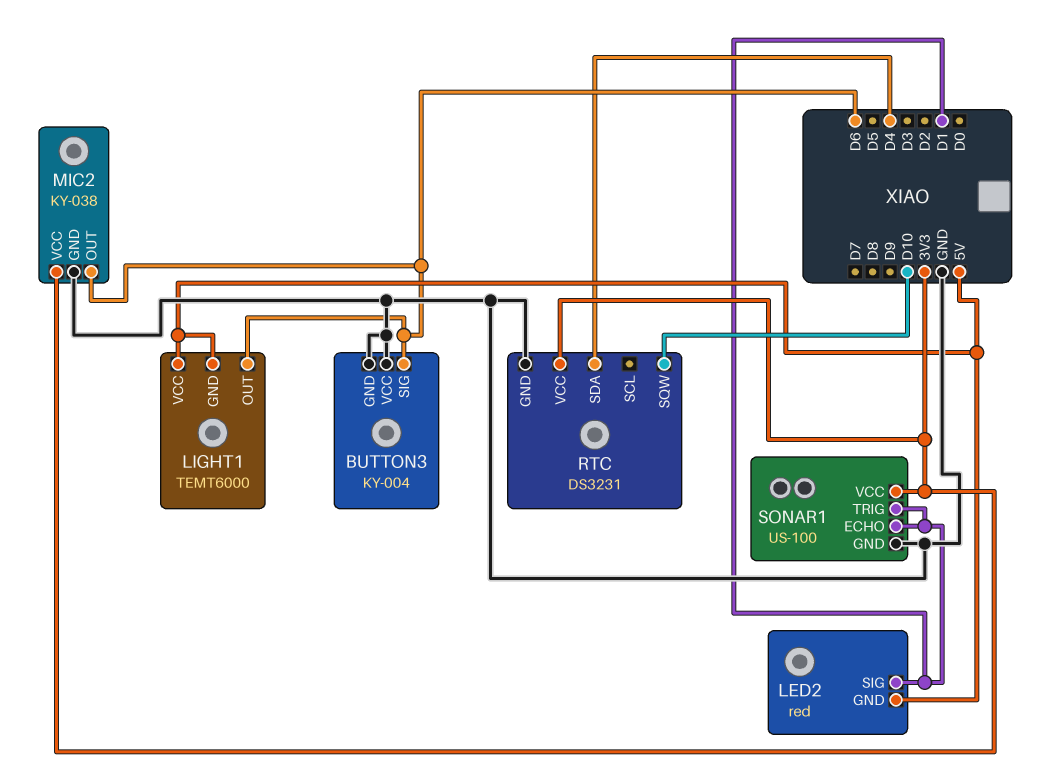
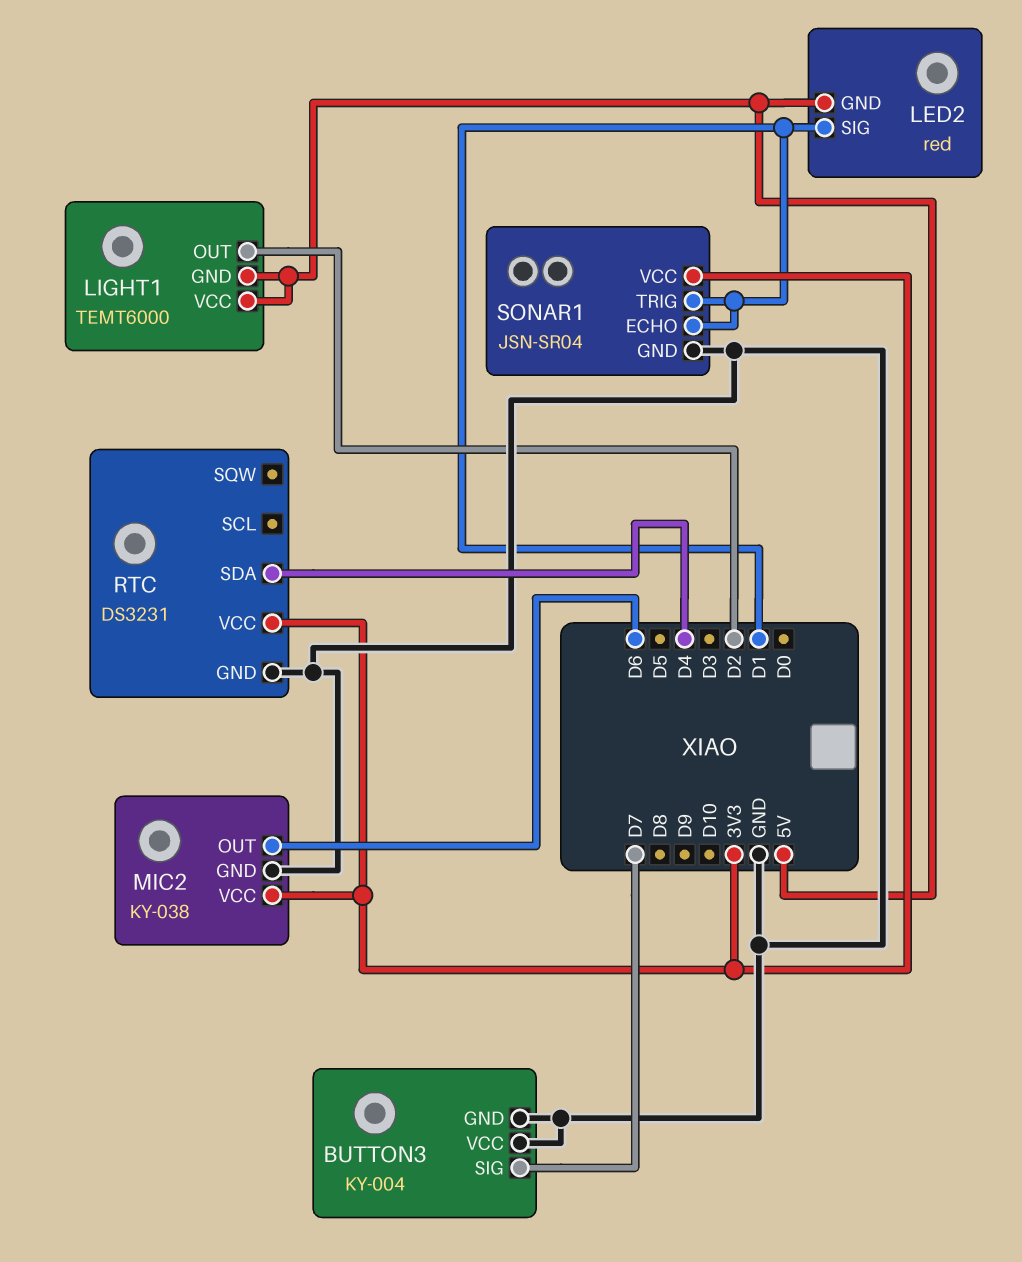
BUTTON3 pin SIG: D6 -> D7
LIGHT1 pin OUT: D6 -> D2
RTC pin SQW: D10 -> none
SONAR1: US-100 -> JSN-SR04

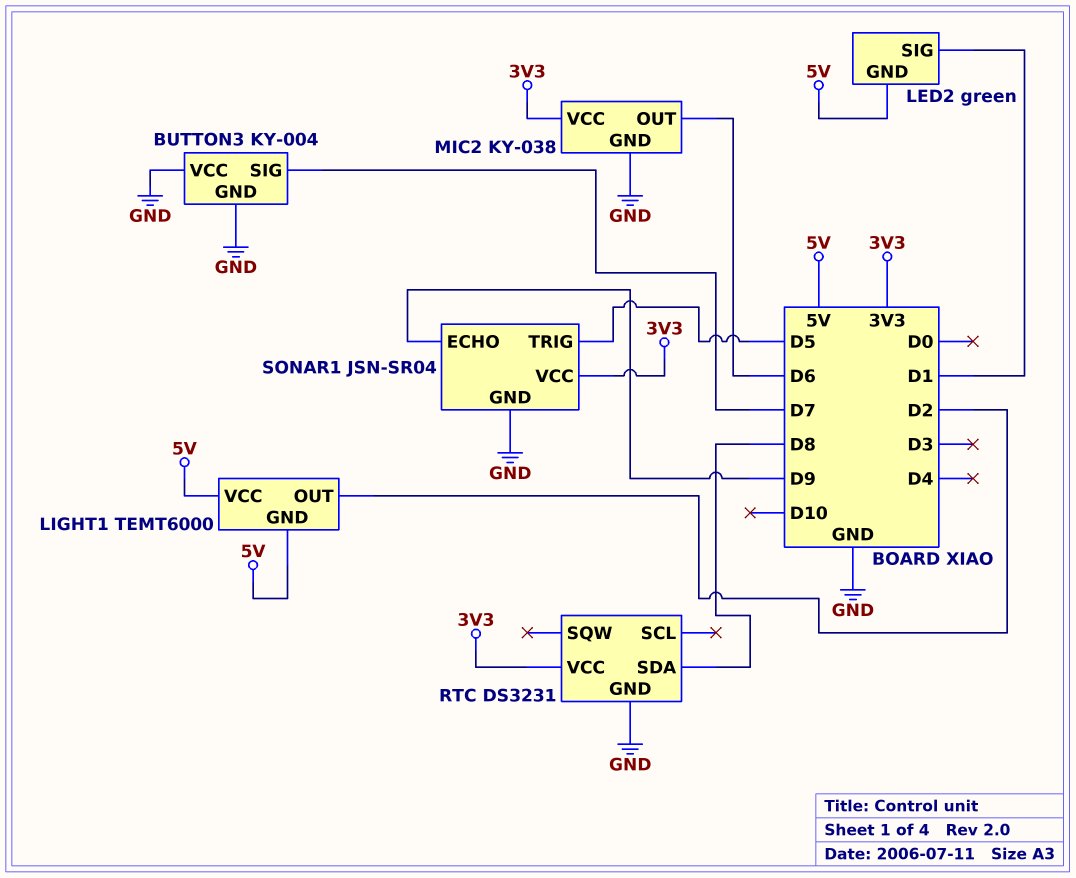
LED2: red -> green
RTC pin SDA: D4 -> D8
SONAR1 pin ECHO: D1 -> D9
SONAR1 pin TRIG: D1 -> D5

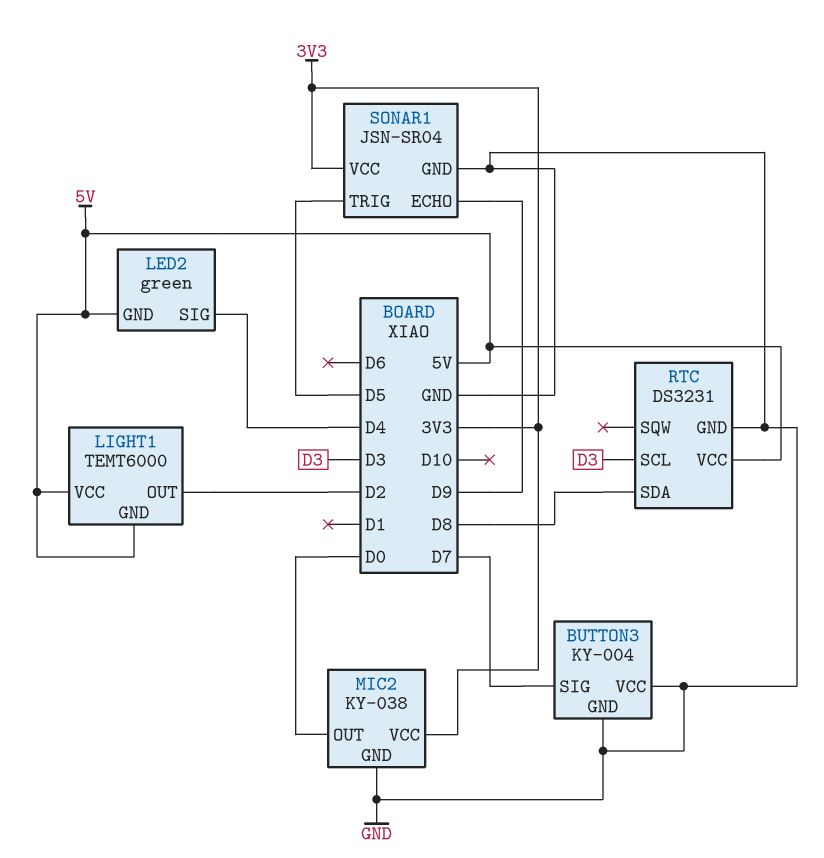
LED2 pin SIG: D1 -> D4
MIC2 pin OUT: D6 -> D0
RTC pin SCL: none -> D3
RTC pin VCC: 3V3 -> 5V

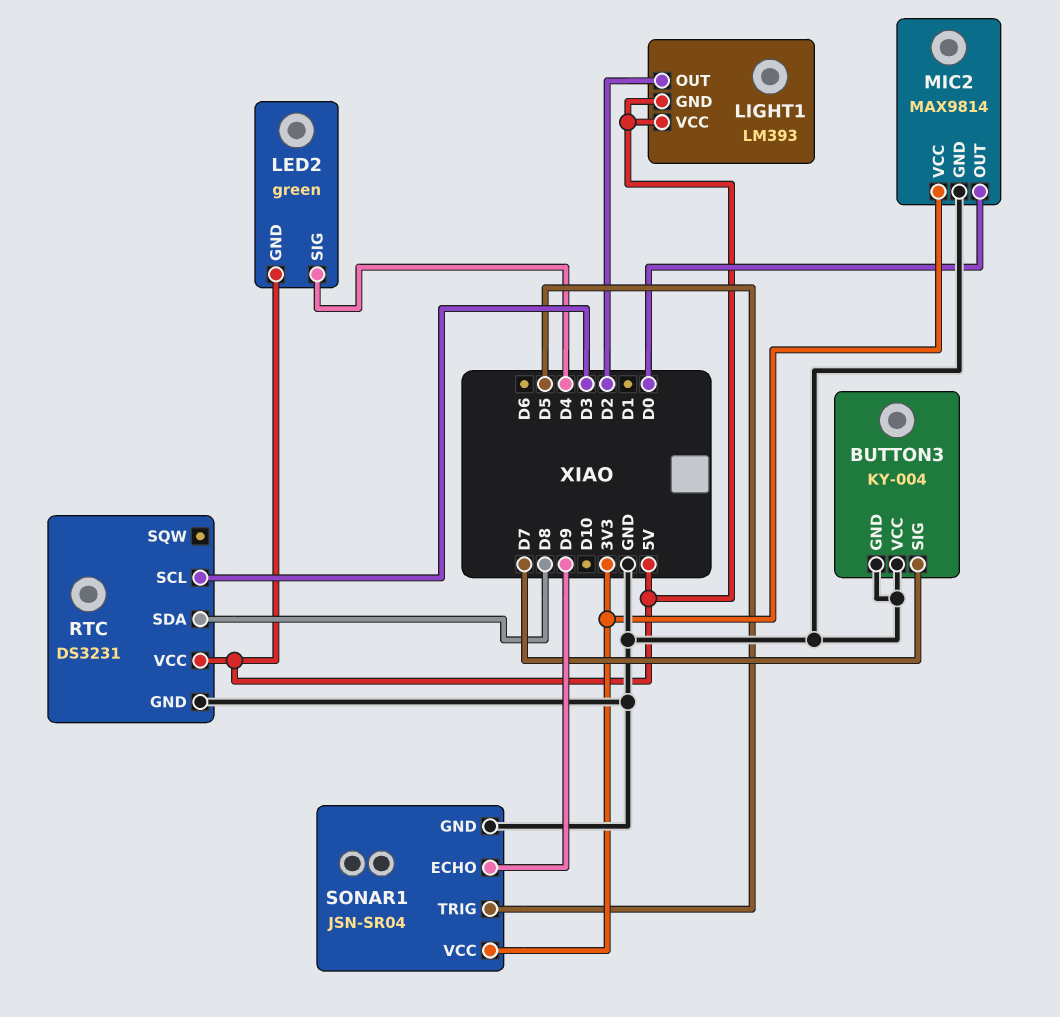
LIGHT1: TEMT6000 -> LM393
MIC2: KY-038 -> MAX9814

